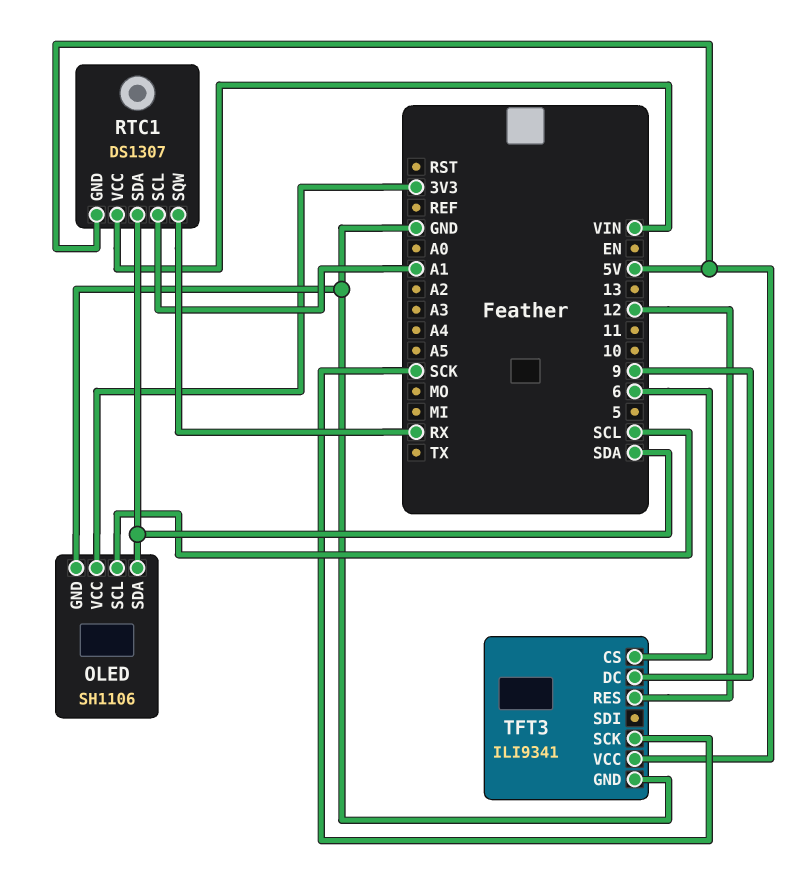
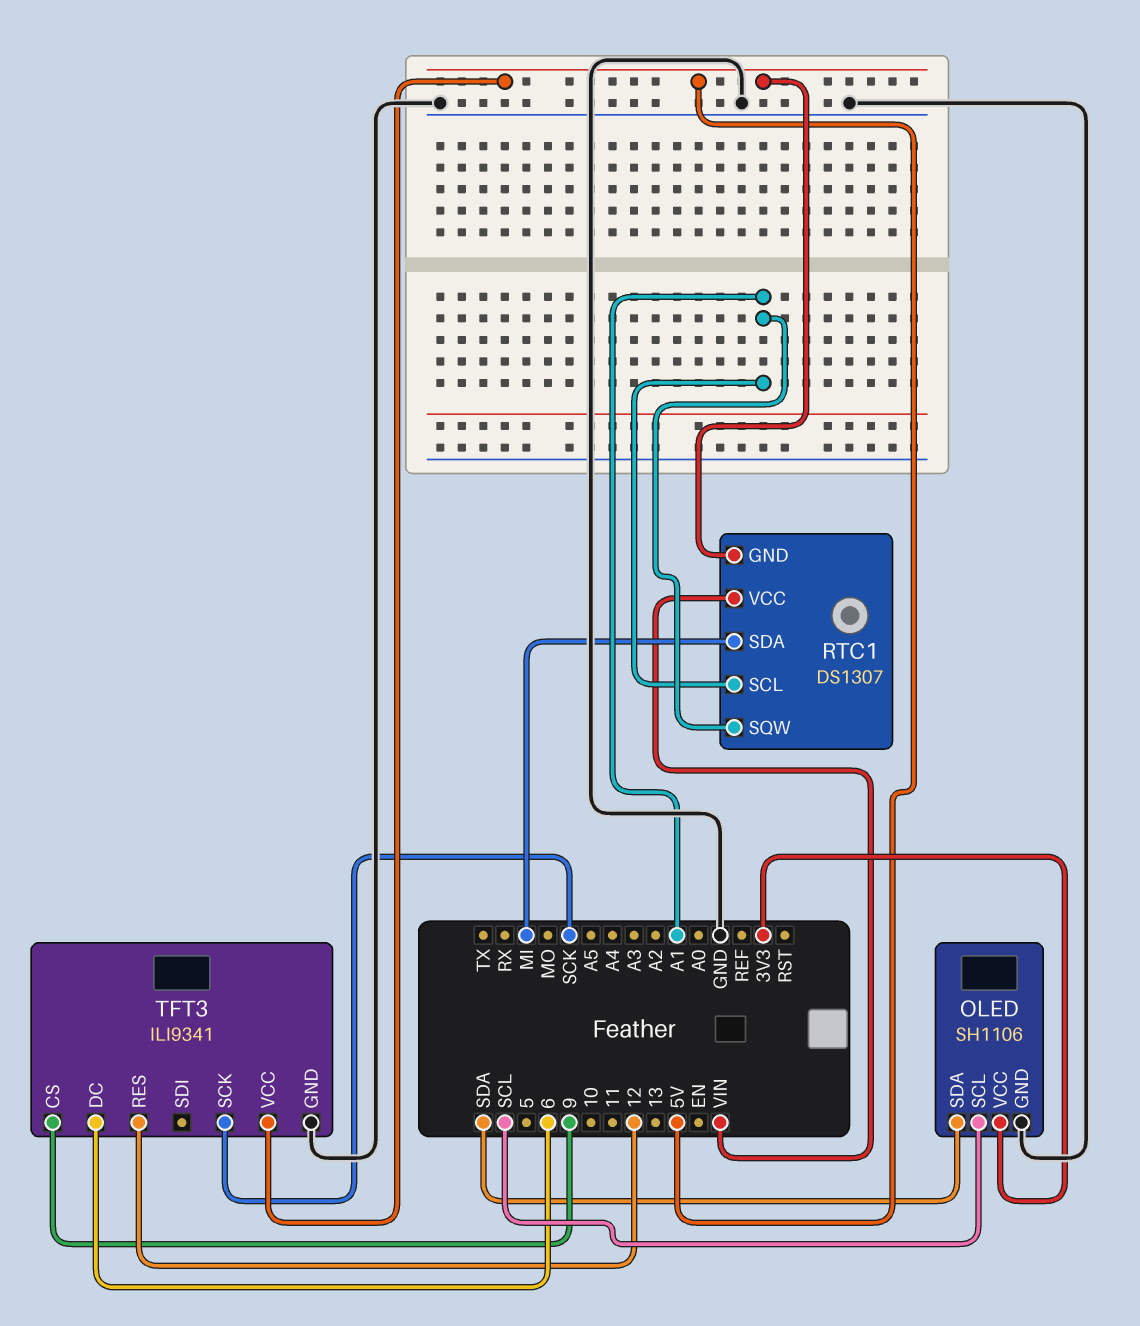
RTC1 pin SDA: SDA -> MI
RTC1 pin SQW: RX -> A1
TFT3 pin CS: 6 -> 9
TFT3 pin DC: 9 -> 6

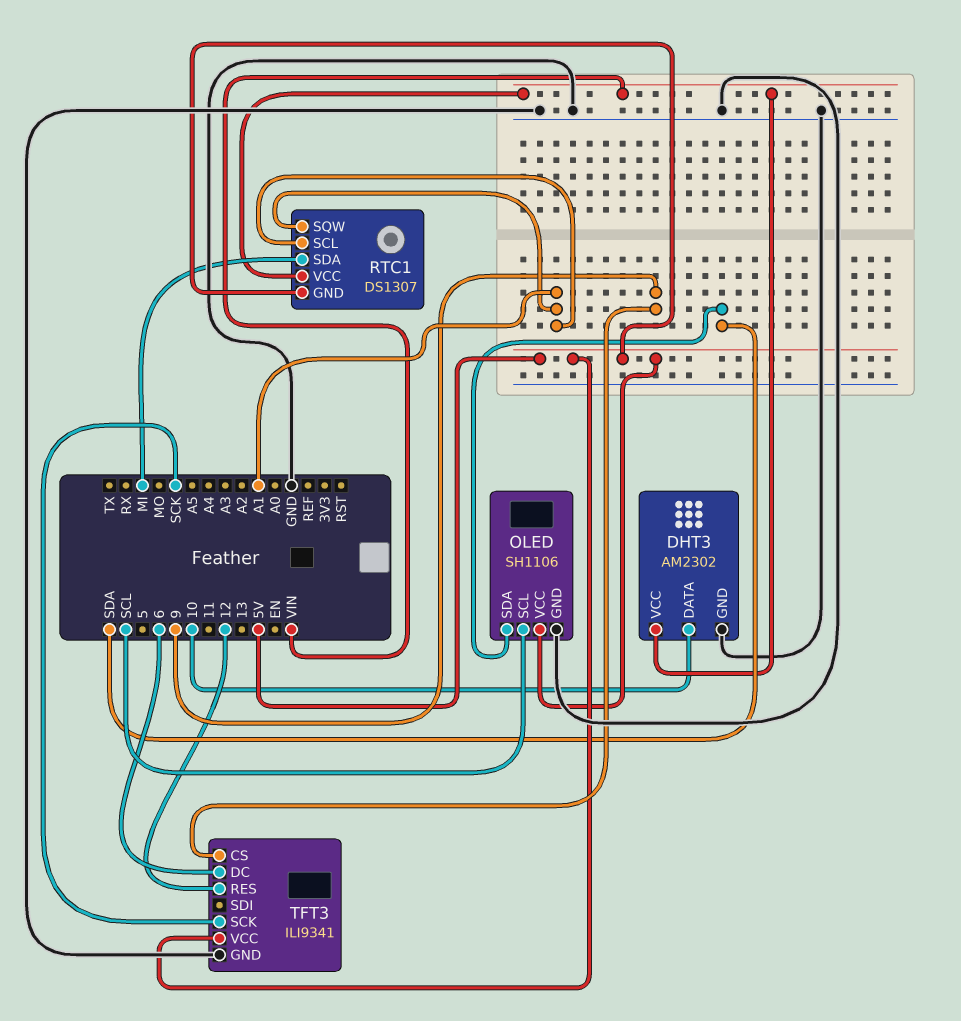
DHT3: none -> AM2302
DHT3 pin DATA: none -> 10
DHT3 pin GND: none -> GND
DHT3 pin VCC: none -> VIN
OLED pin VCC: 3V3 -> 5V

